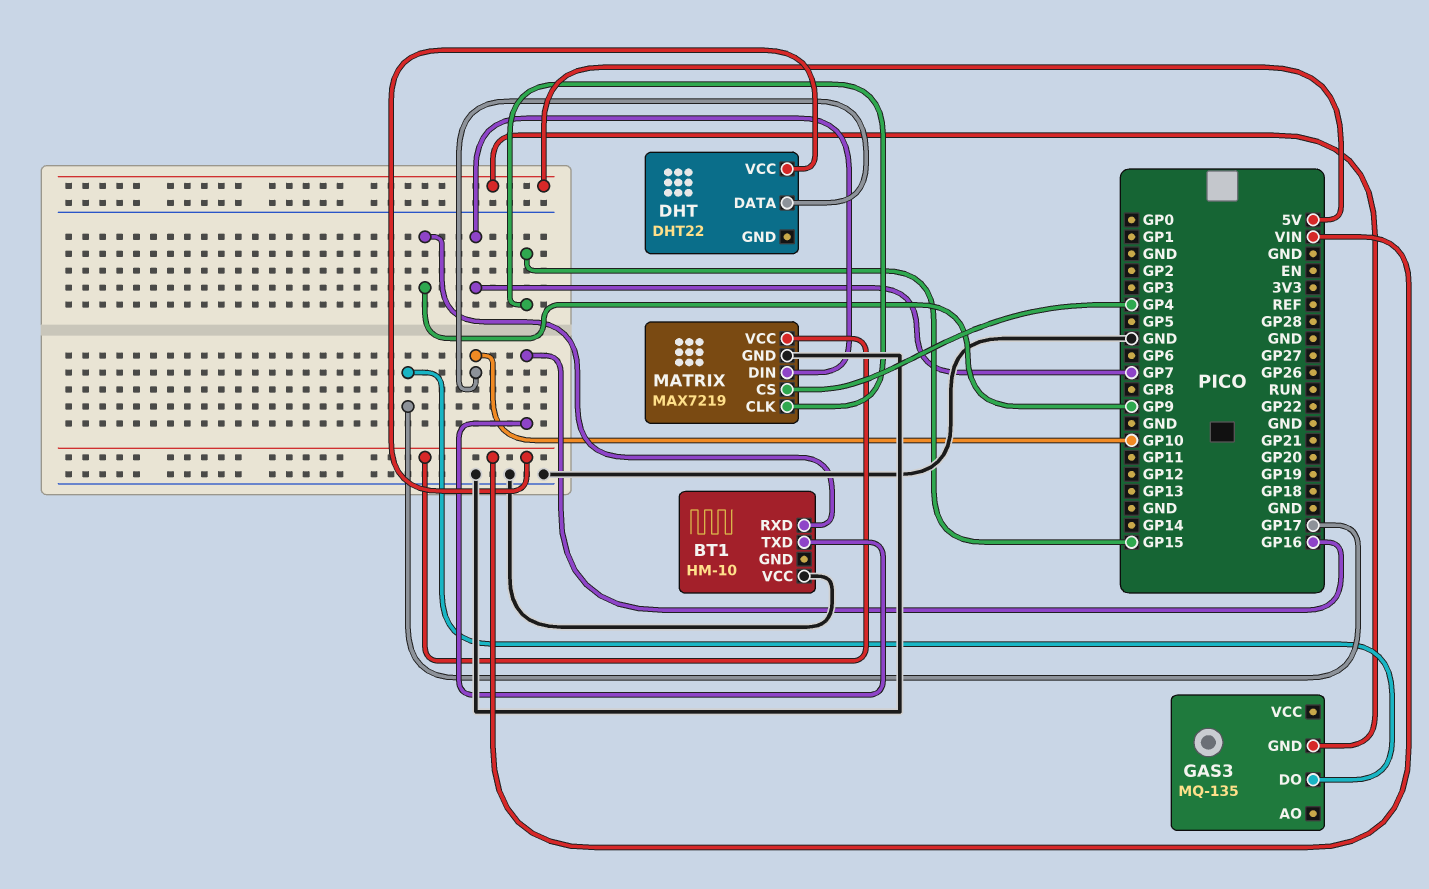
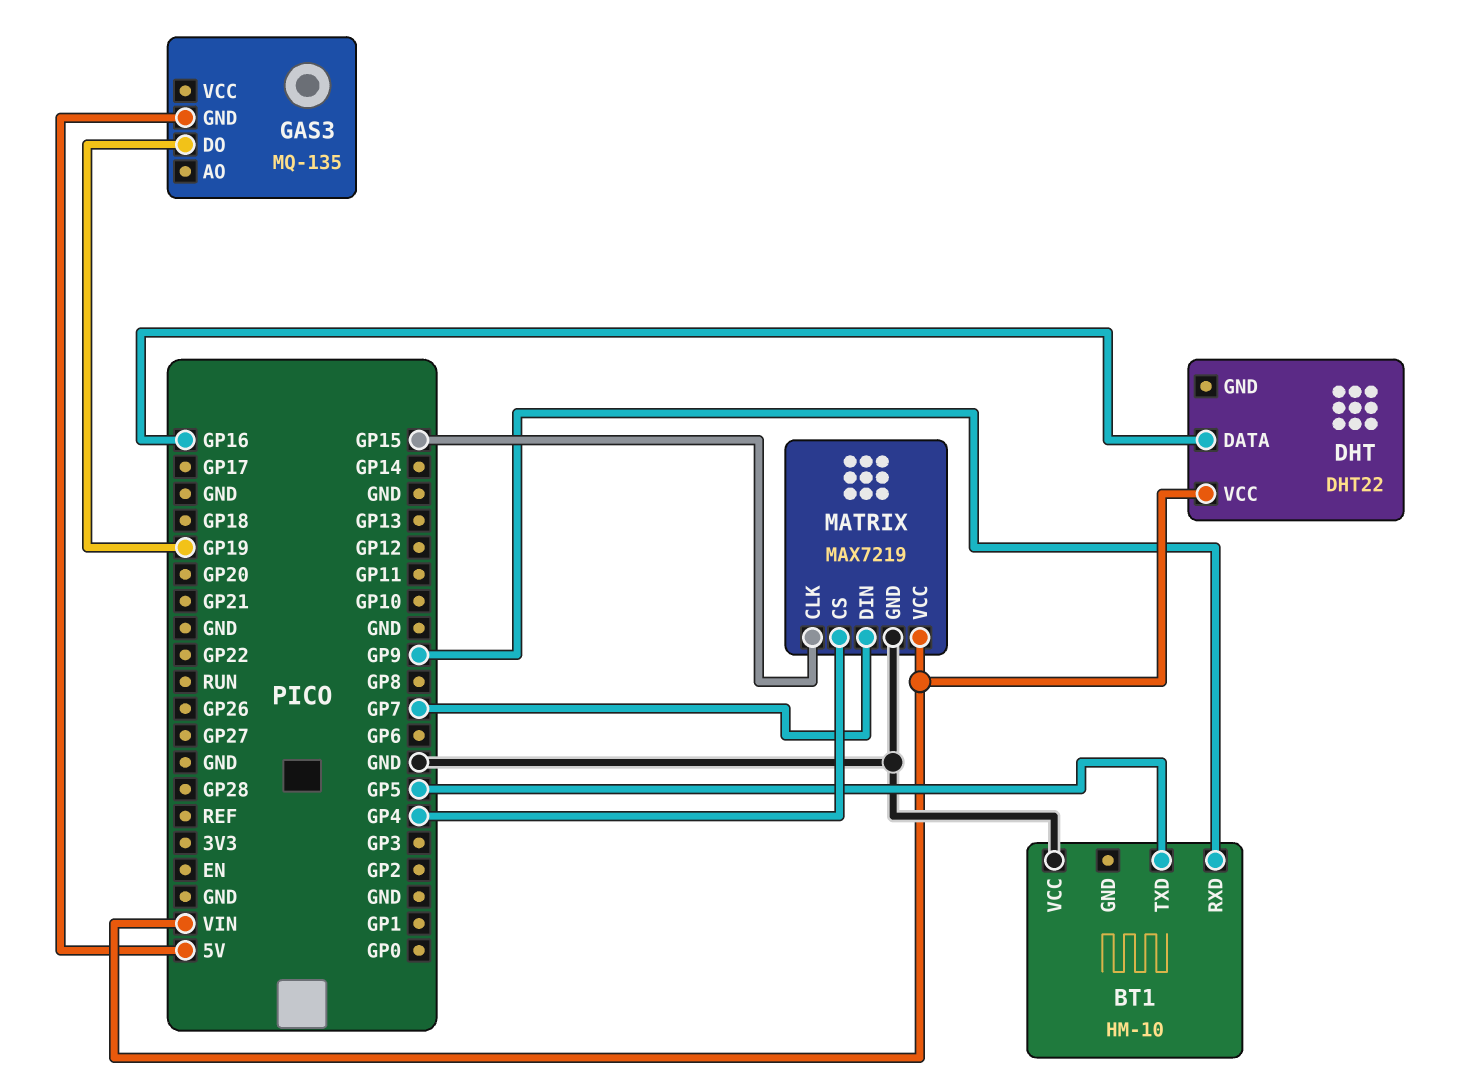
BT1 pin TXD: GP16 -> GP5
DHT pin DATA: GP10 -> GP16
GAS3 pin DO: GP17 -> GP19

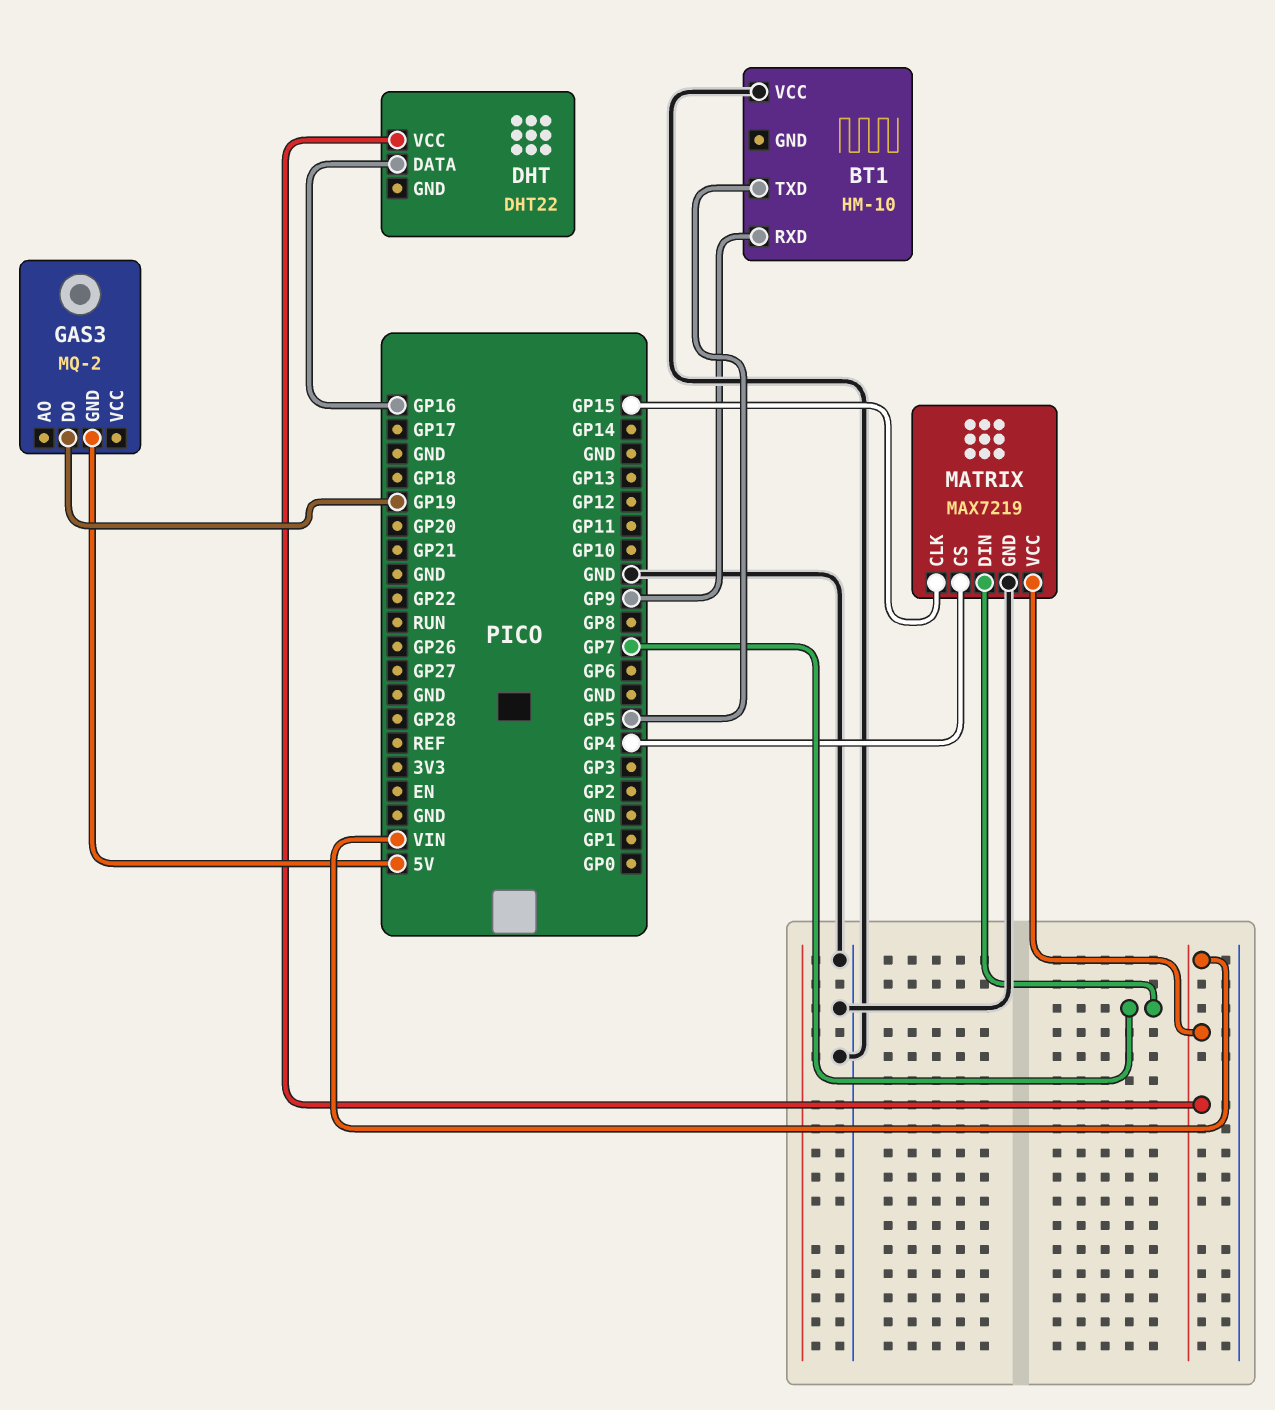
GAS3: MQ-135 -> MQ-2

